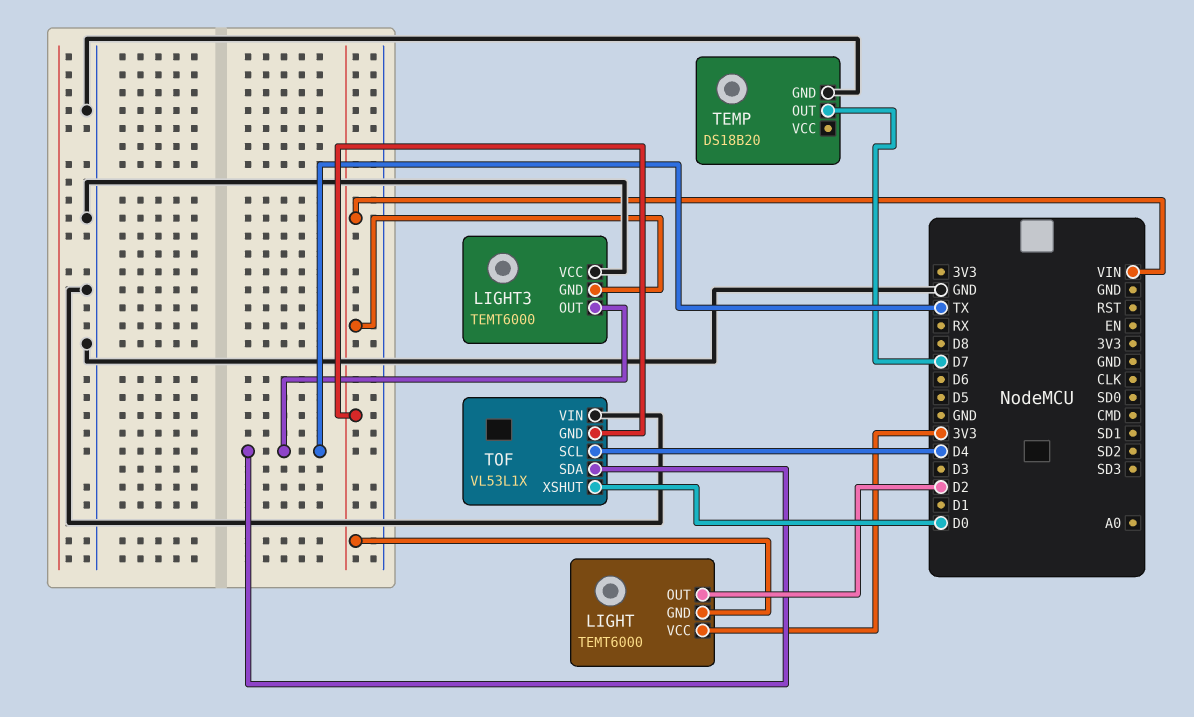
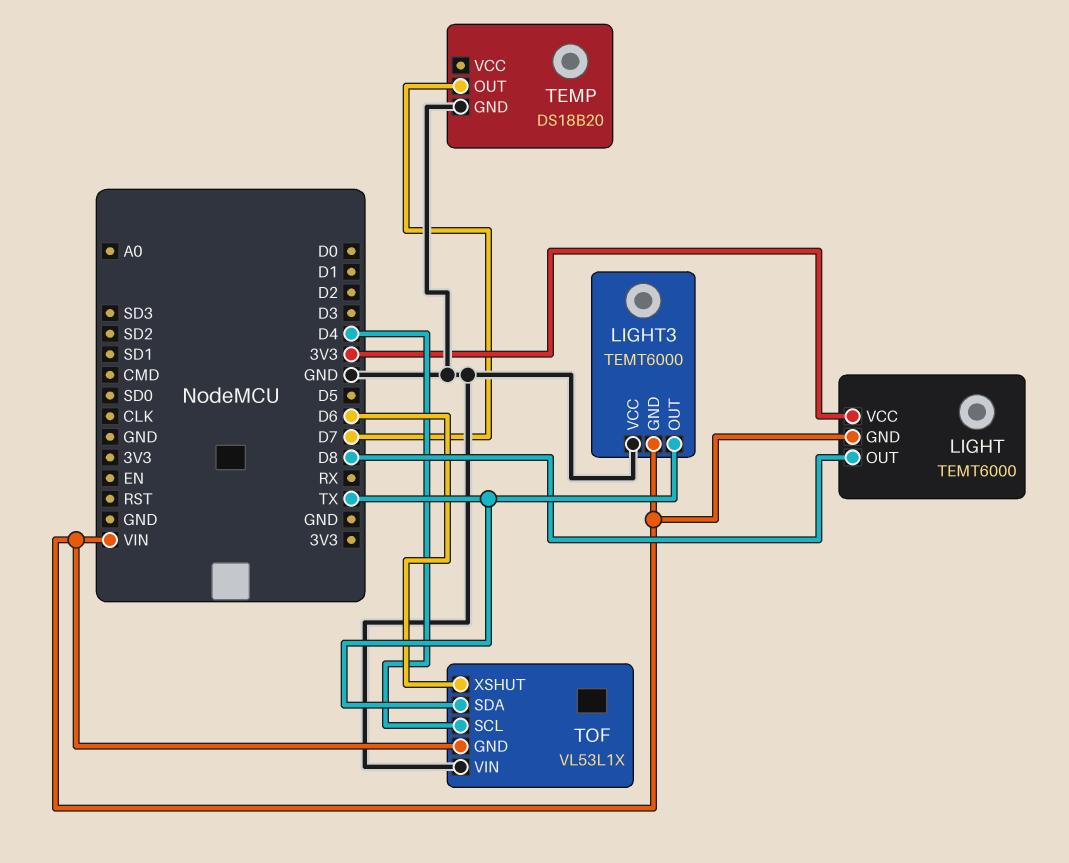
LIGHT pin OUT: D2 -> D8
TOF pin XSHUT: D0 -> D6

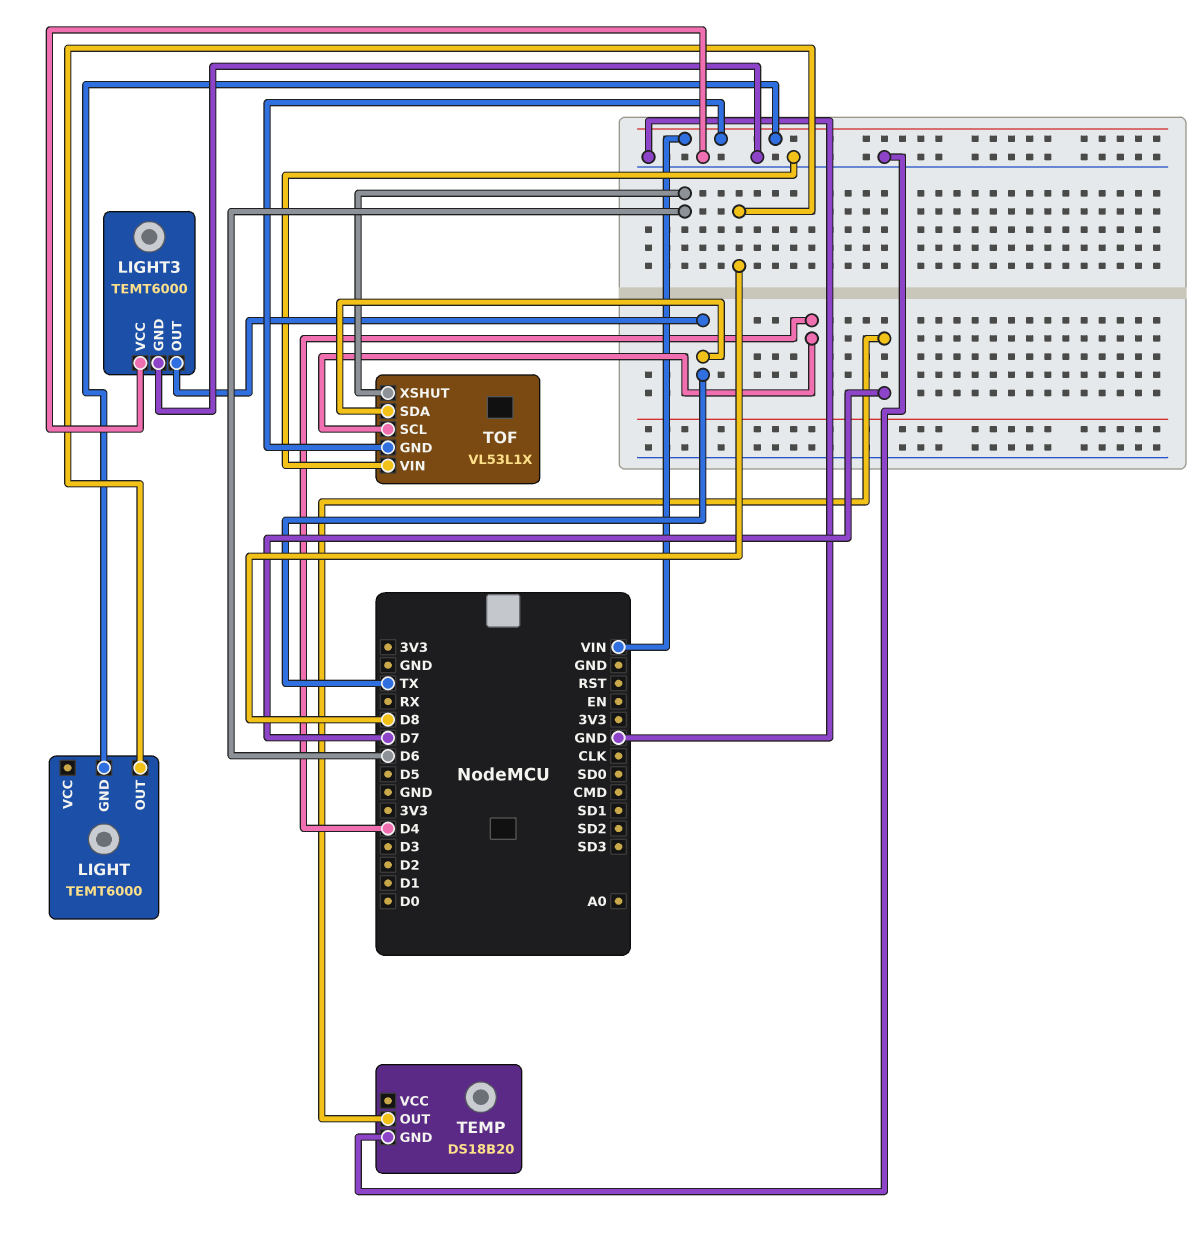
LIGHT pin VCC: 3V3 -> none
LIGHT3 pin GND: VIN -> GND

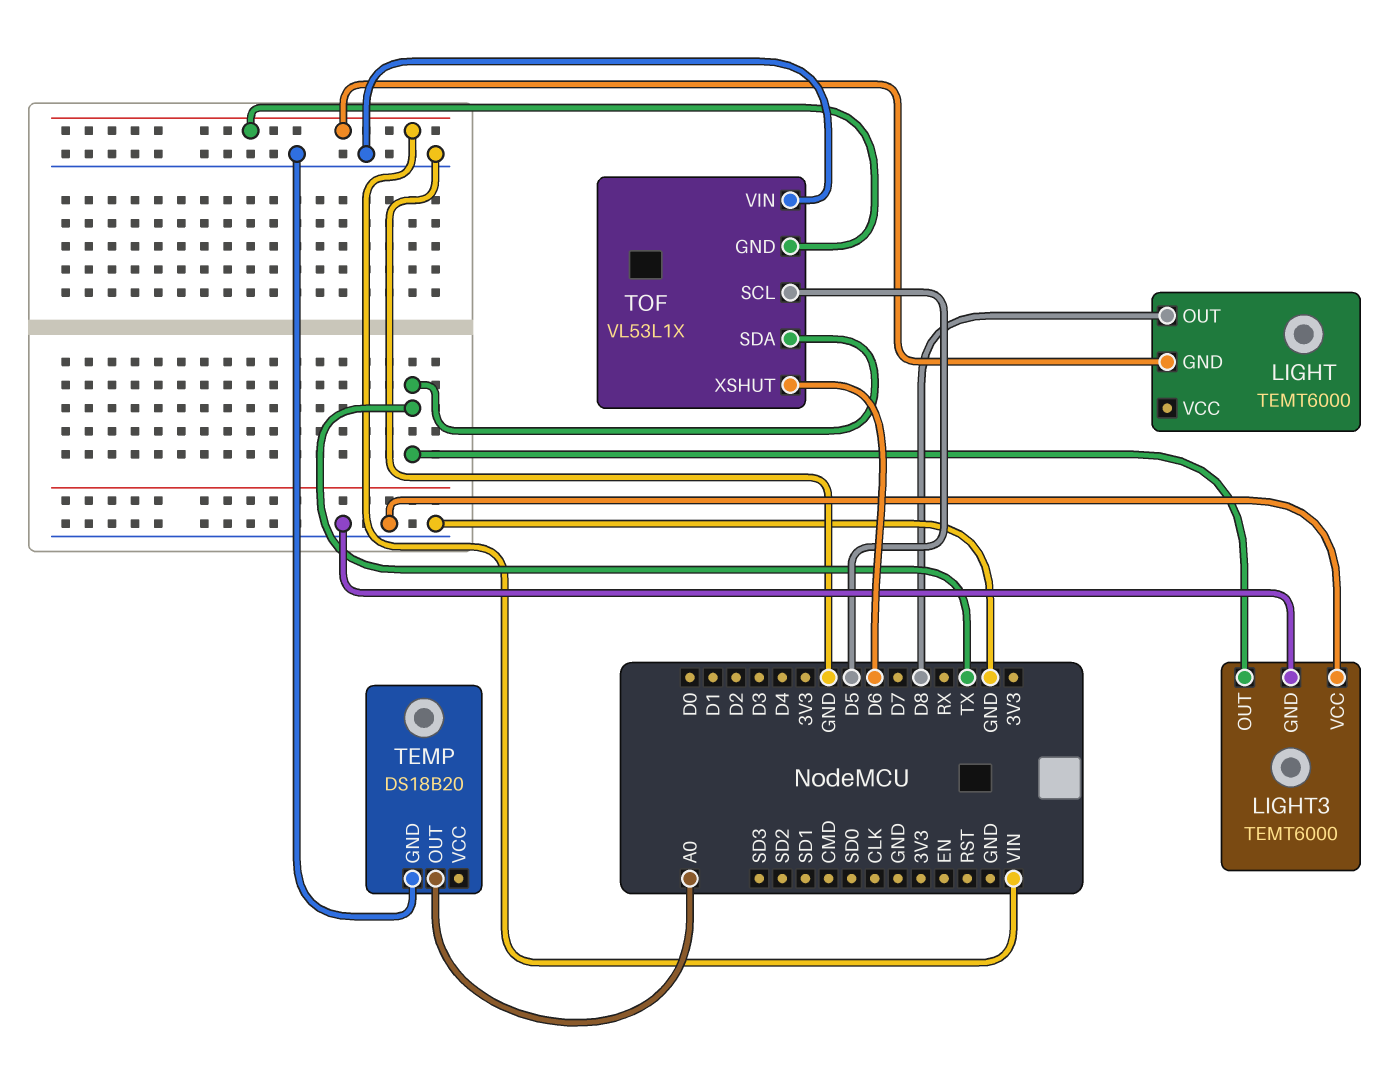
TEMP pin OUT: D7 -> A0
TOF pin SCL: D4 -> D5

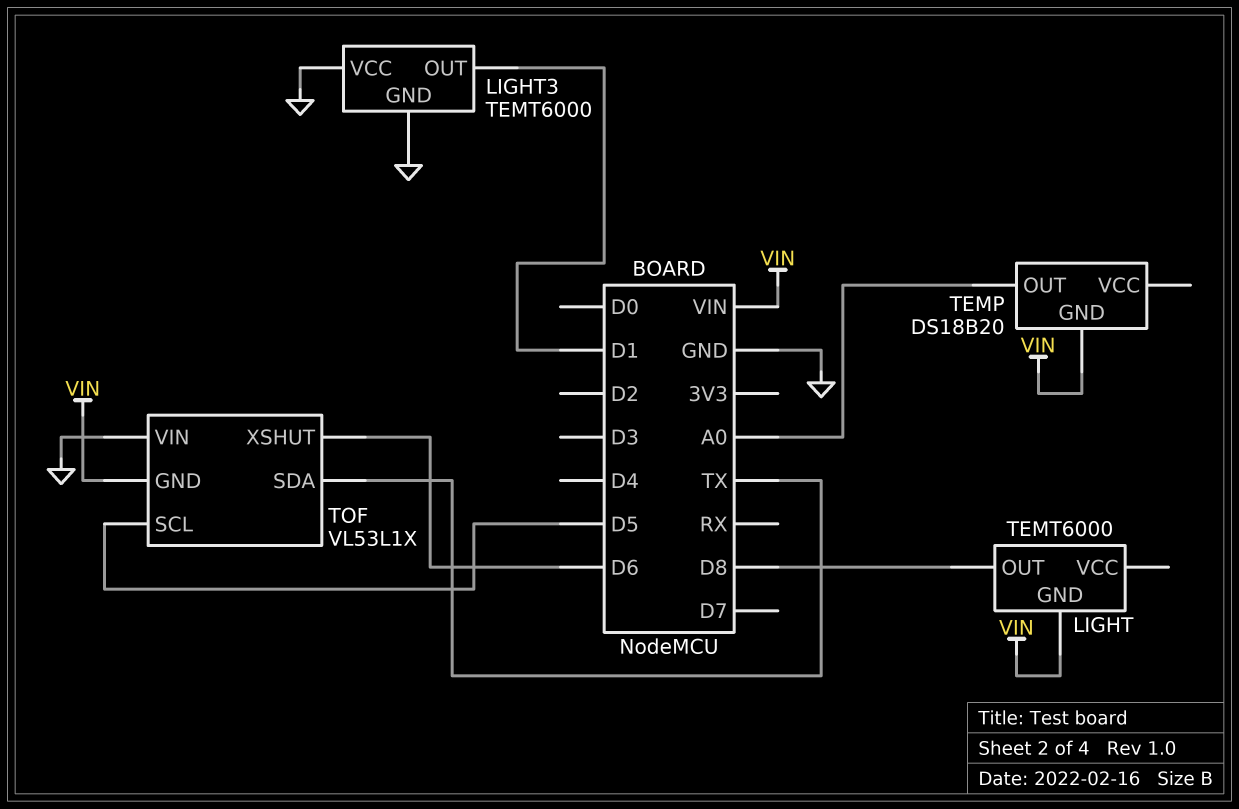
LIGHT3 pin OUT: TX -> D1
TEMP pin GND: GND -> VIN

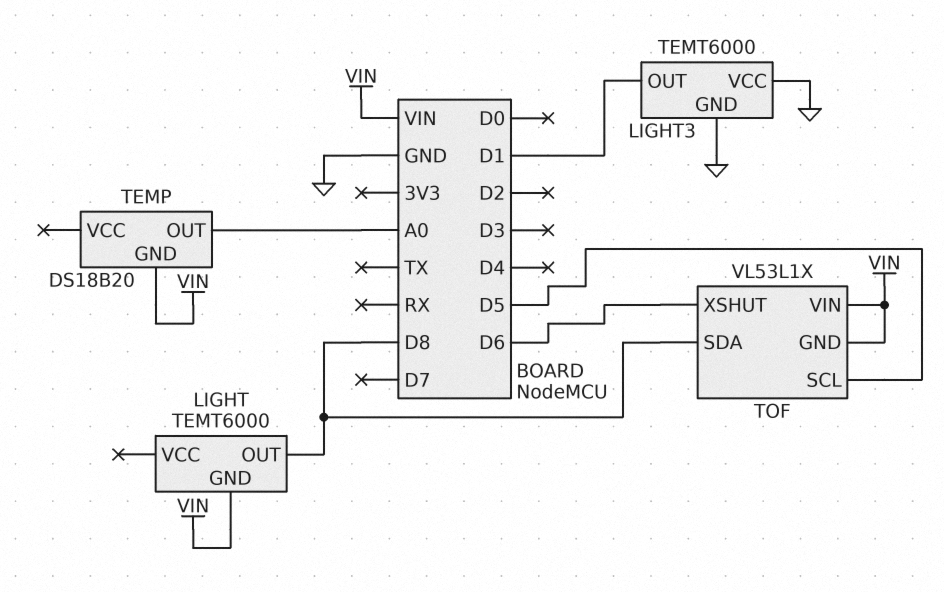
TOF pin SDA: TX -> D8
TOF pin VIN: GND -> VIN

